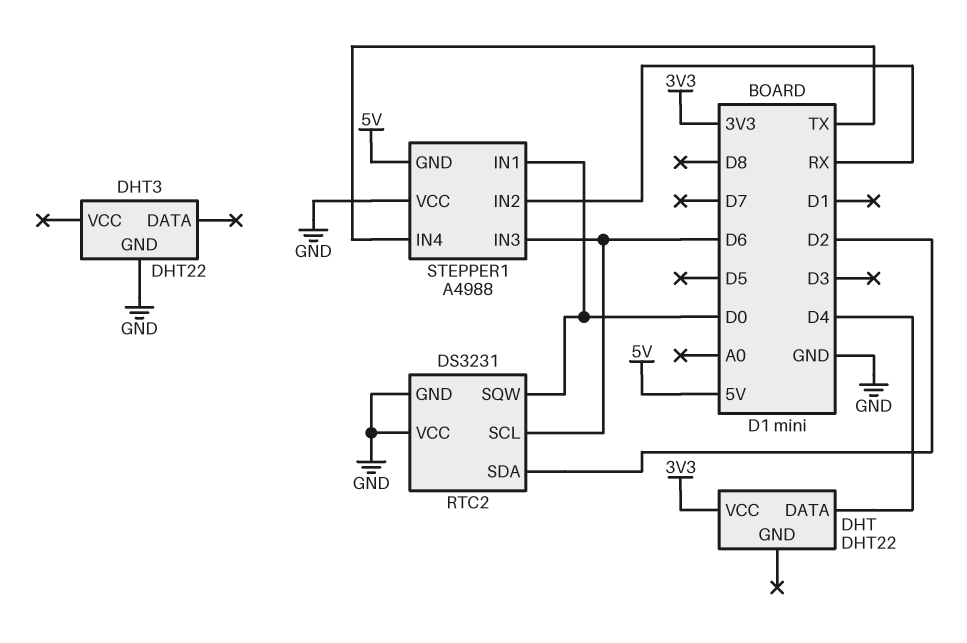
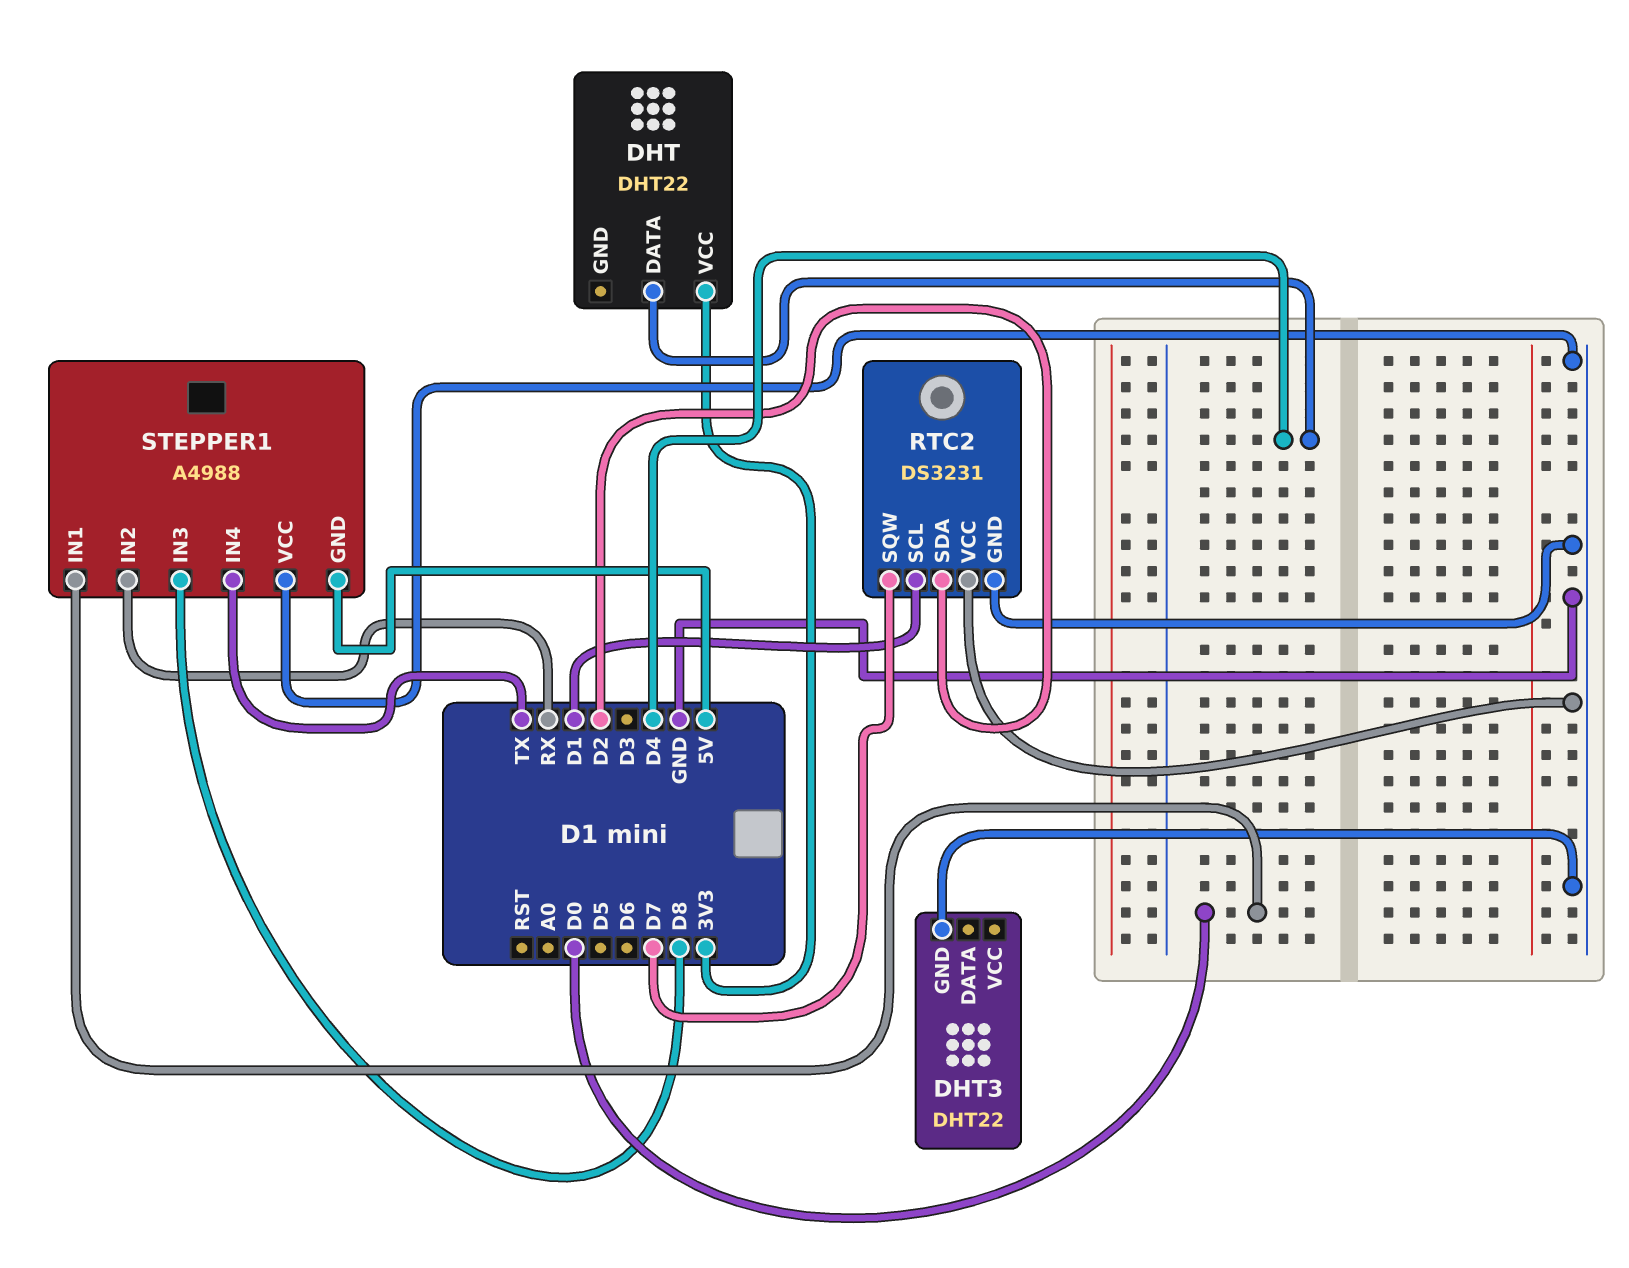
RTC2 pin SCL: D6 -> D1
RTC2 pin SQW: D0 -> D7
STEPPER1 pin IN3: D6 -> D8

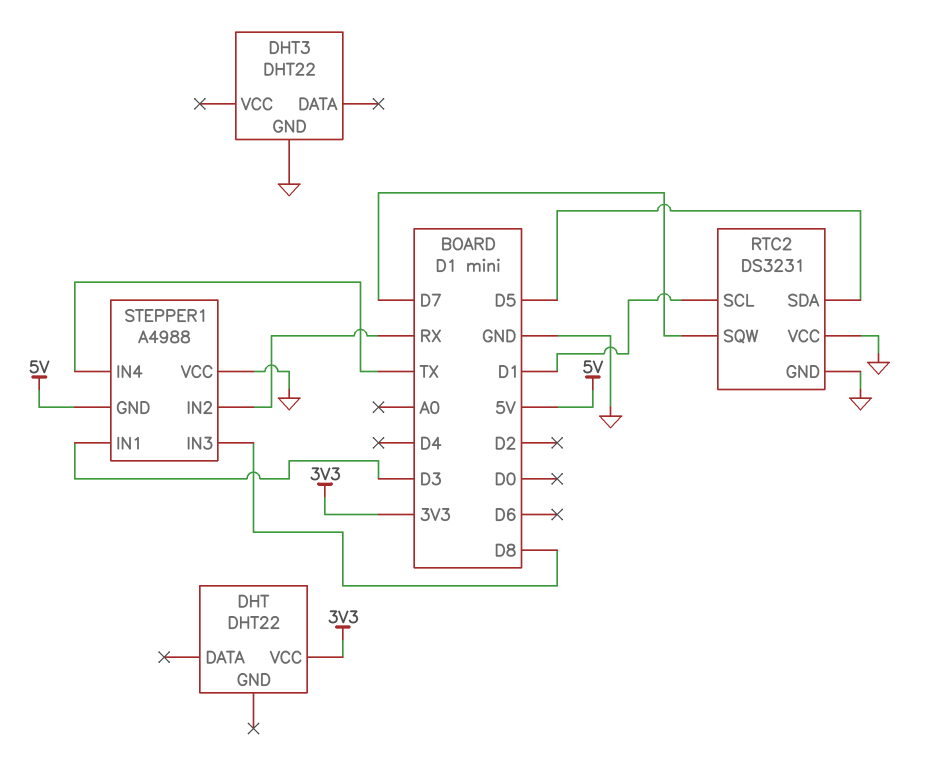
DHT pin DATA: D4 -> none
RTC2 pin SDA: D2 -> D5
STEPPER1 pin IN1: D0 -> D3

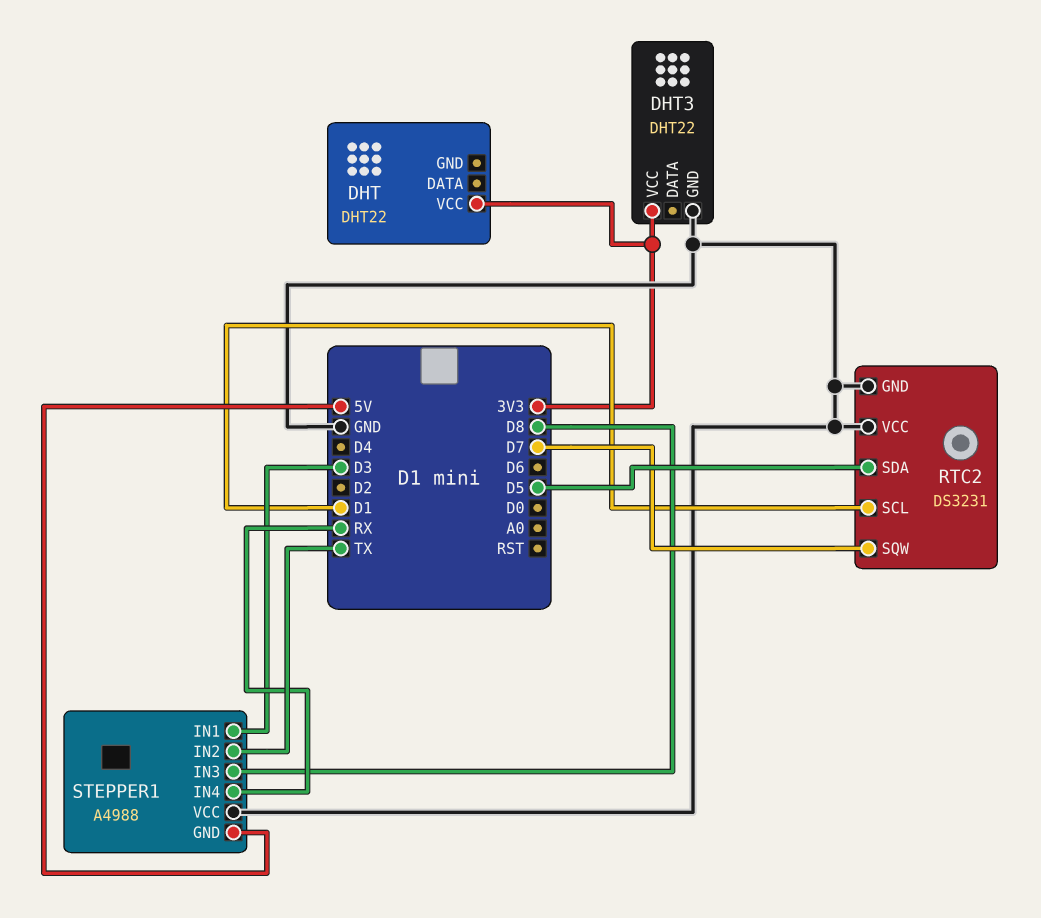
DHT3 pin VCC: none -> 3V3
STEPPER1 pin IN2: RX -> TX
STEPPER1 pin IN4: TX -> RX

